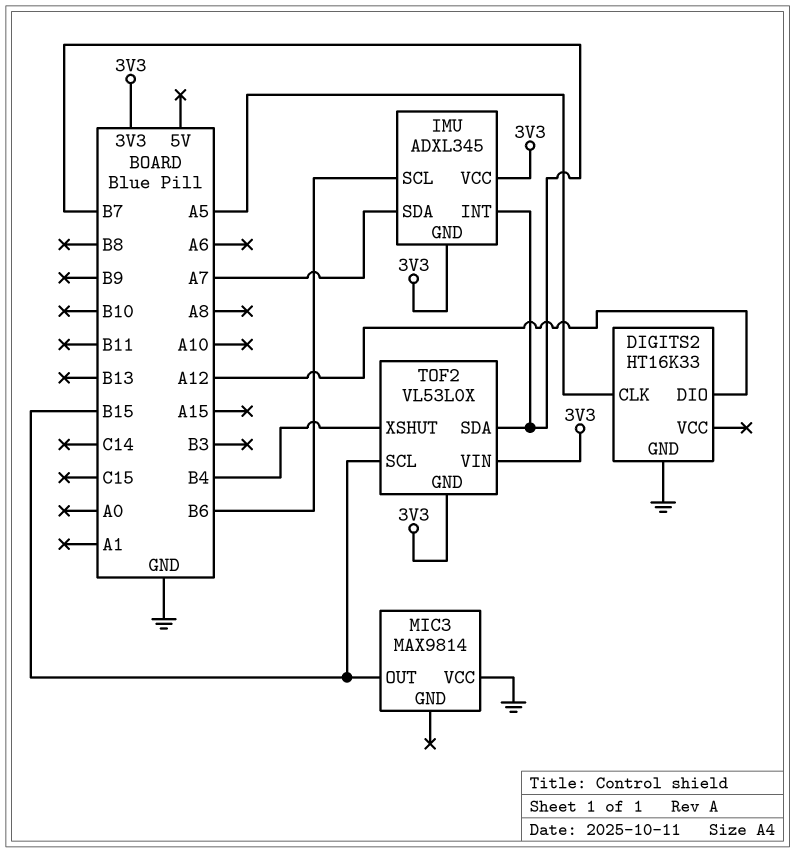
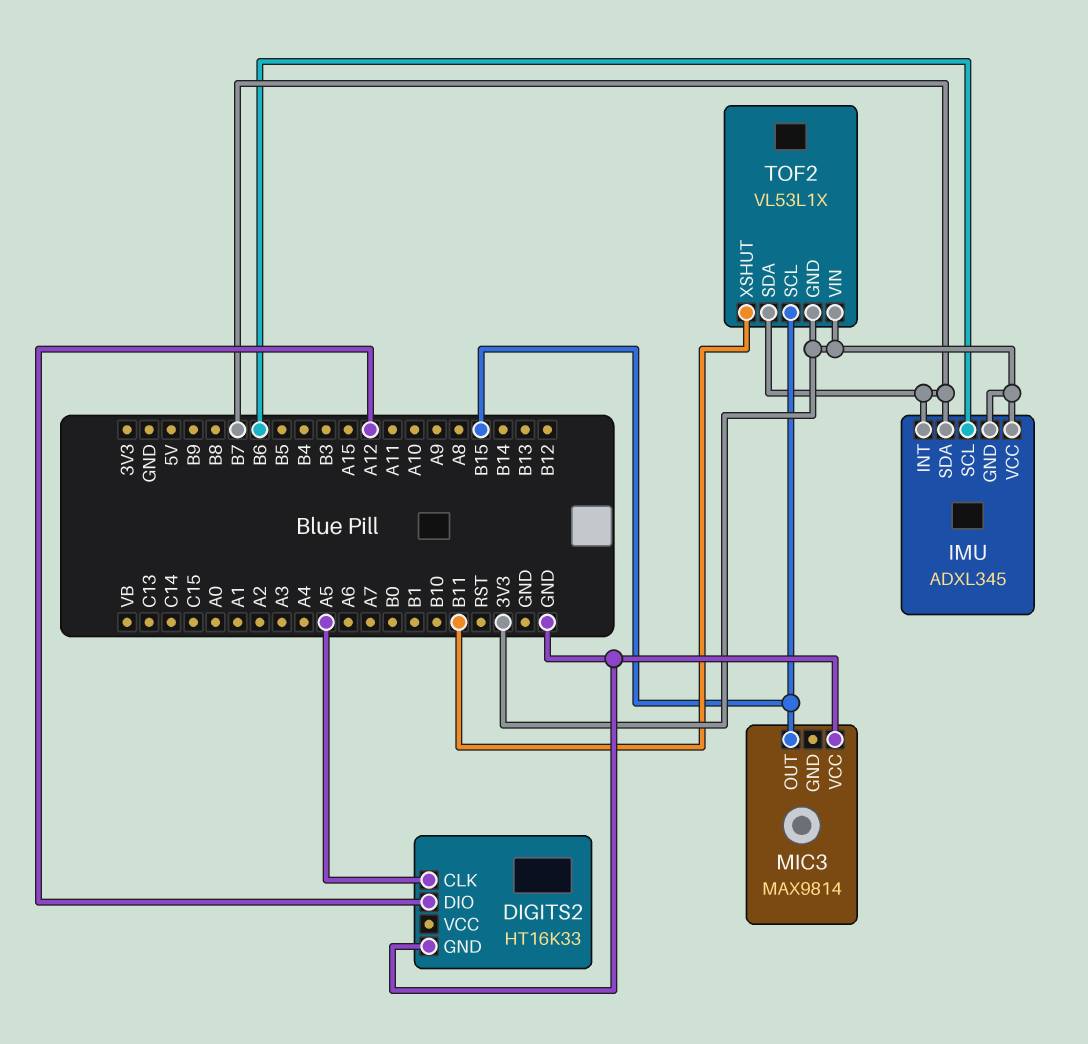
IMU pin SDA: A7 -> B7
TOF2: VL53L0X -> VL53L1X
TOF2 pin XSHUT: B4 -> B11

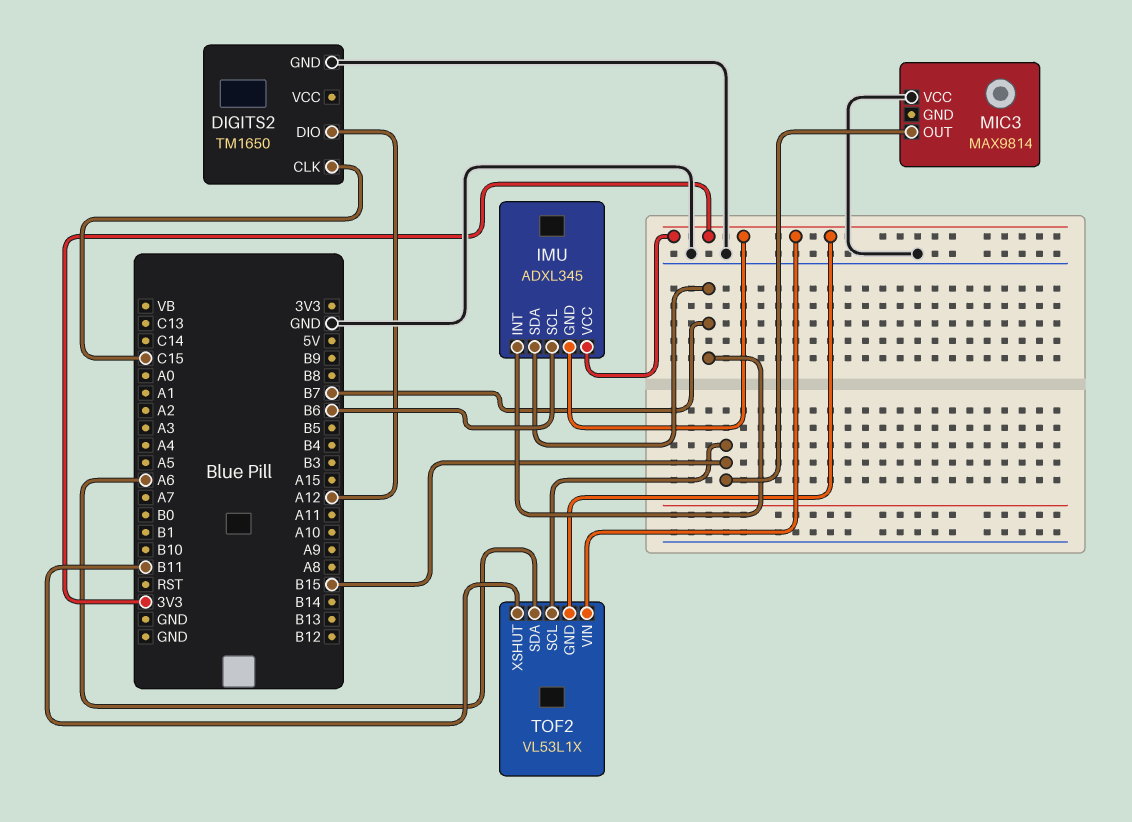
DIGITS2: HT16K33 -> TM1650
DIGITS2 pin CLK: A5 -> C15
TOF2 pin SDA: B7 -> A6

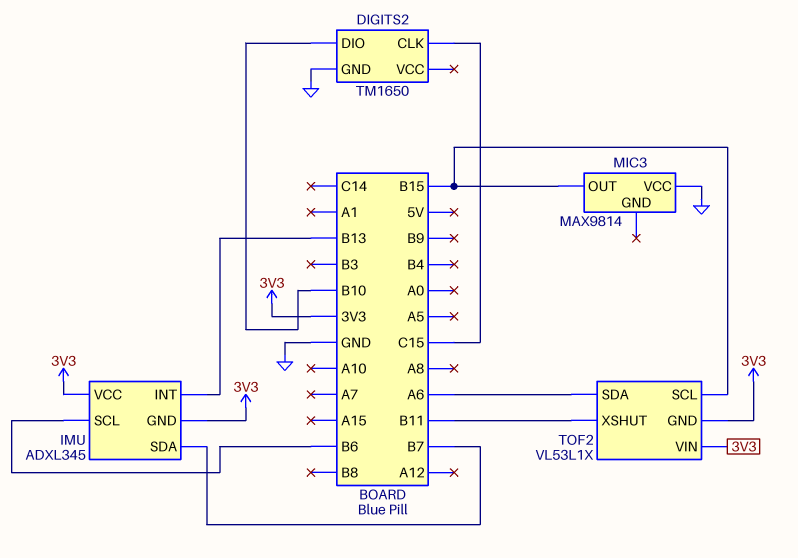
DIGITS2 pin DIO: A12 -> B10
IMU pin INT: B7 -> B13

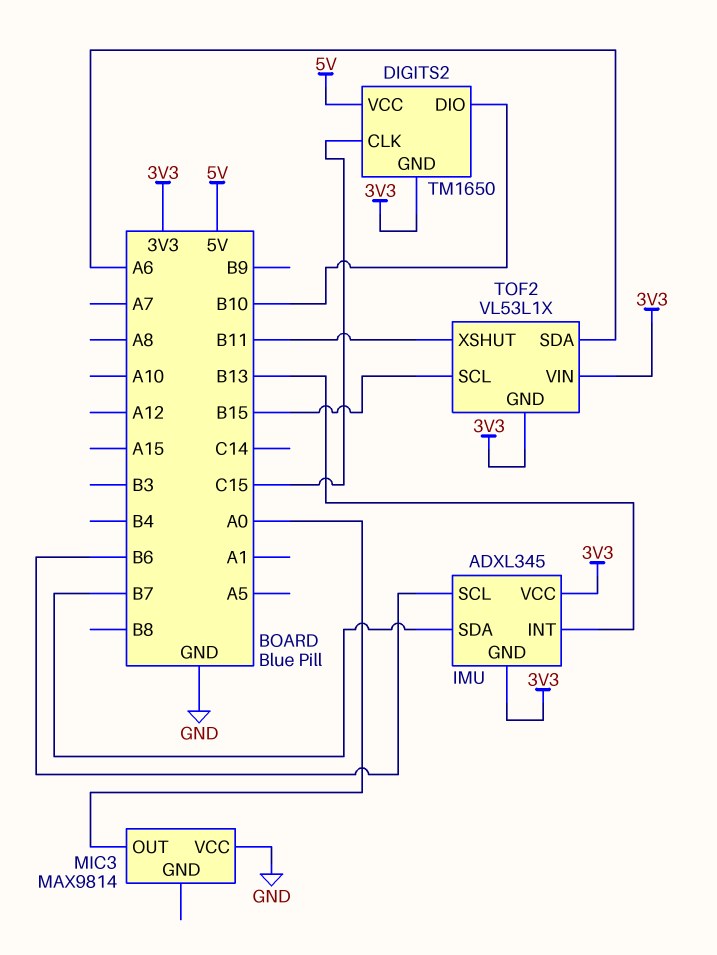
DIGITS2 pin GND: GND -> 3V3
DIGITS2 pin VCC: none -> 5V
MIC3 pin OUT: B15 -> A0

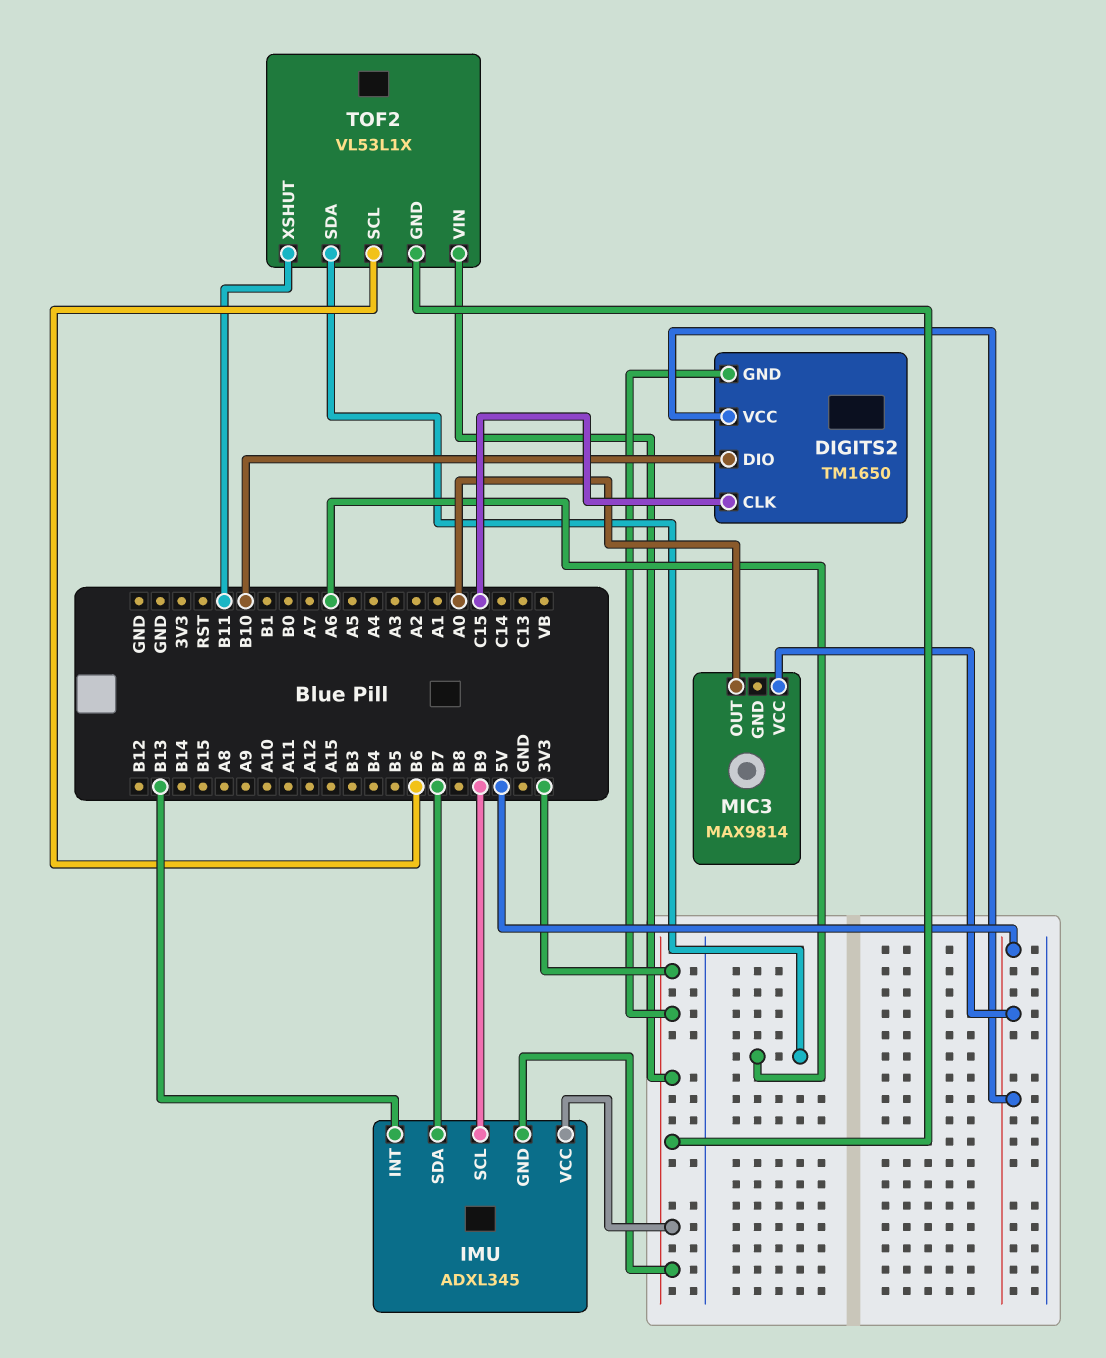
IMU pin SCL: B6 -> B9
MIC3 pin VCC: GND -> 5V
TOF2 pin SCL: B15 -> B6

